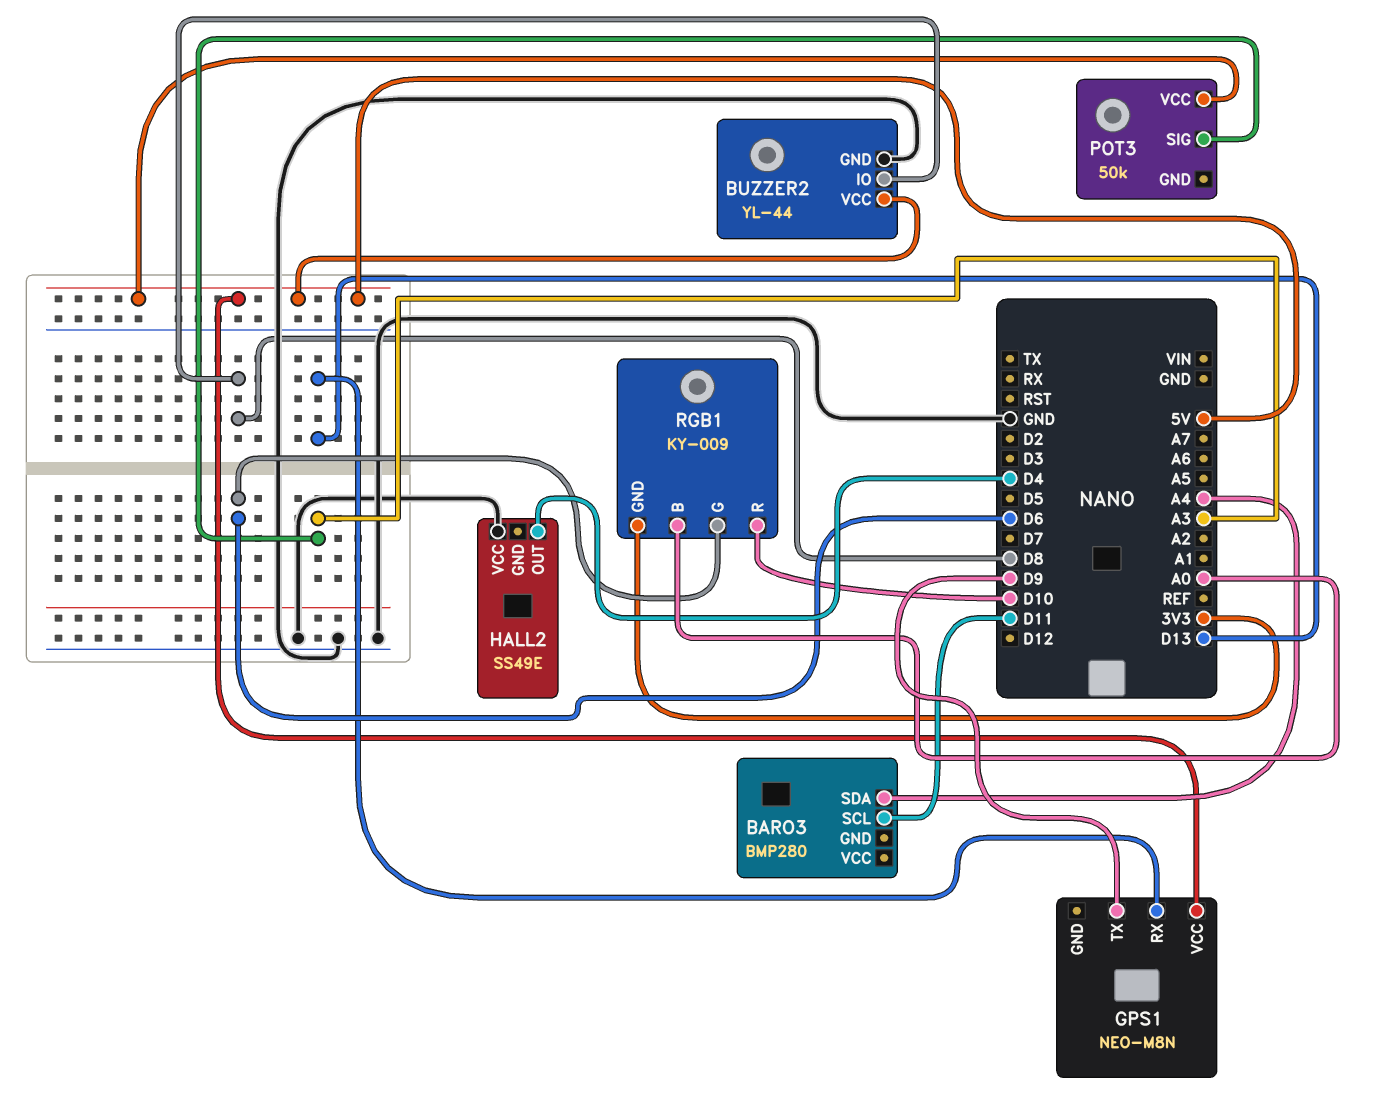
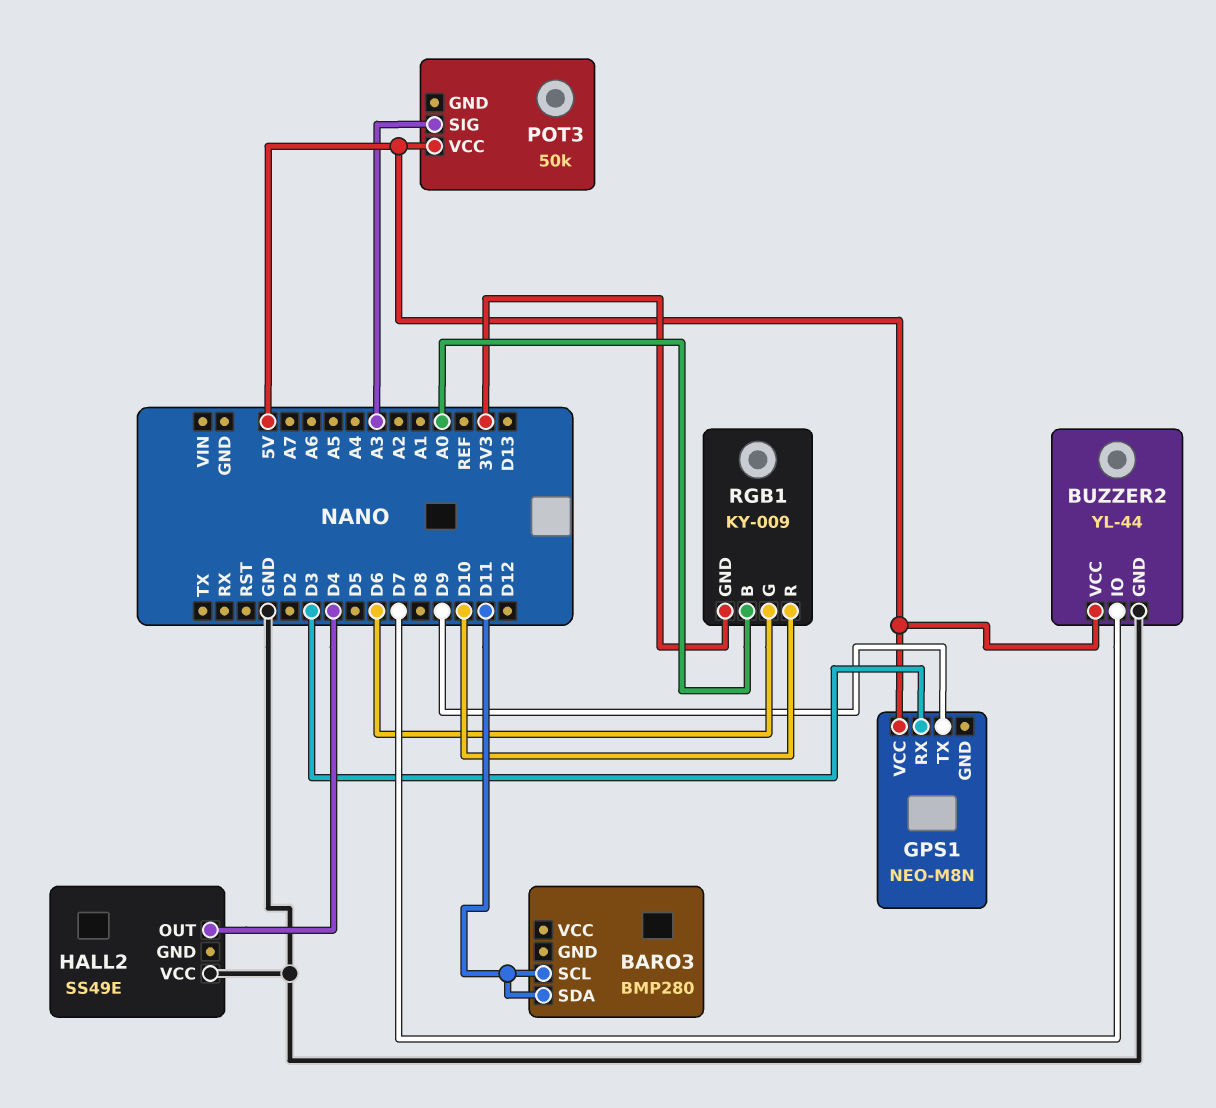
BARO3 pin SDA: A4 -> D11
BUZZER2 pin IO: D8 -> D7
GPS1 pin RX: D13 -> D3

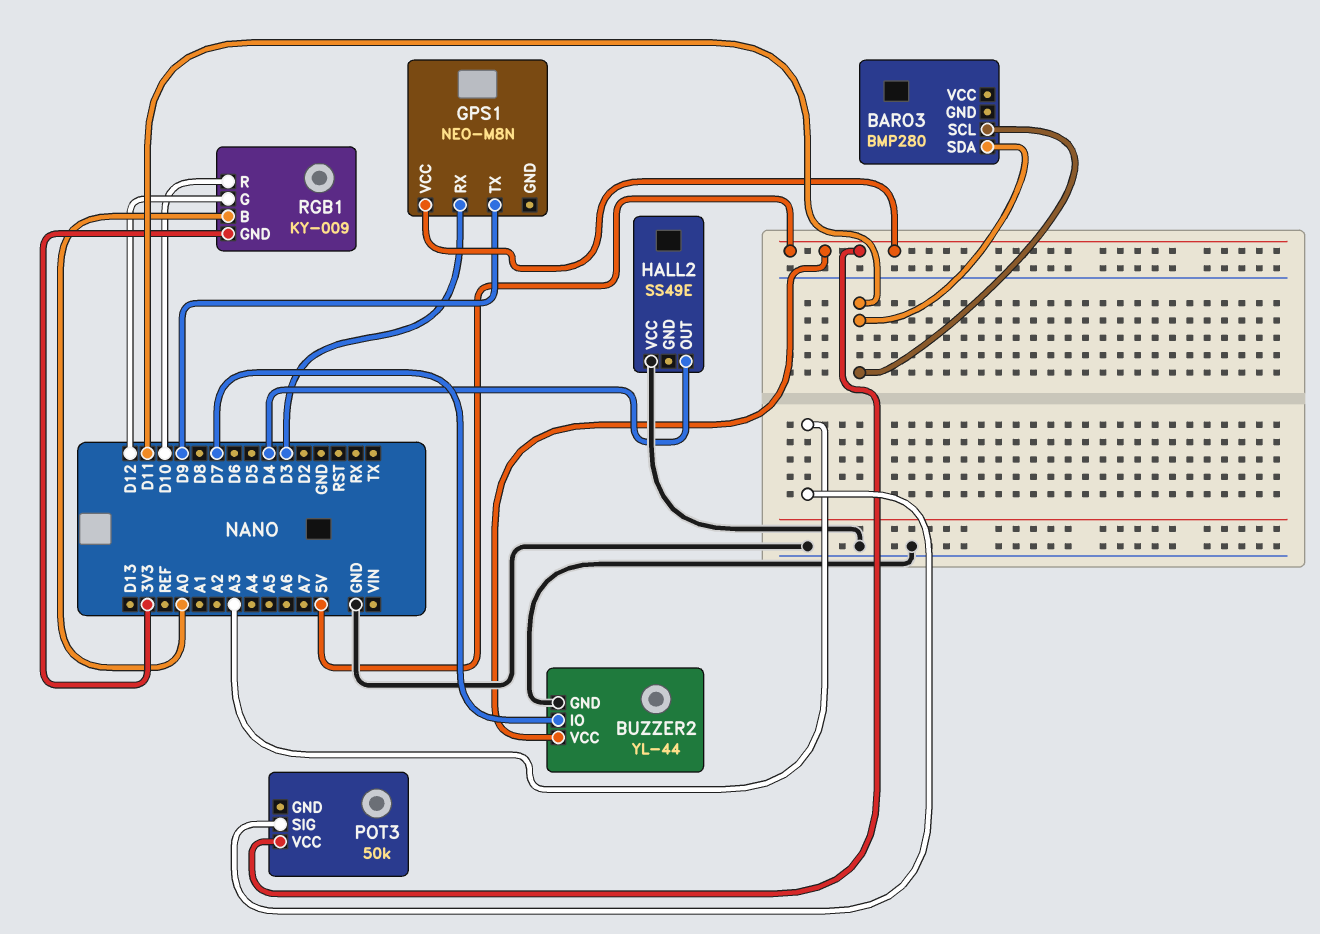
RGB1 pin G: D6 -> D12

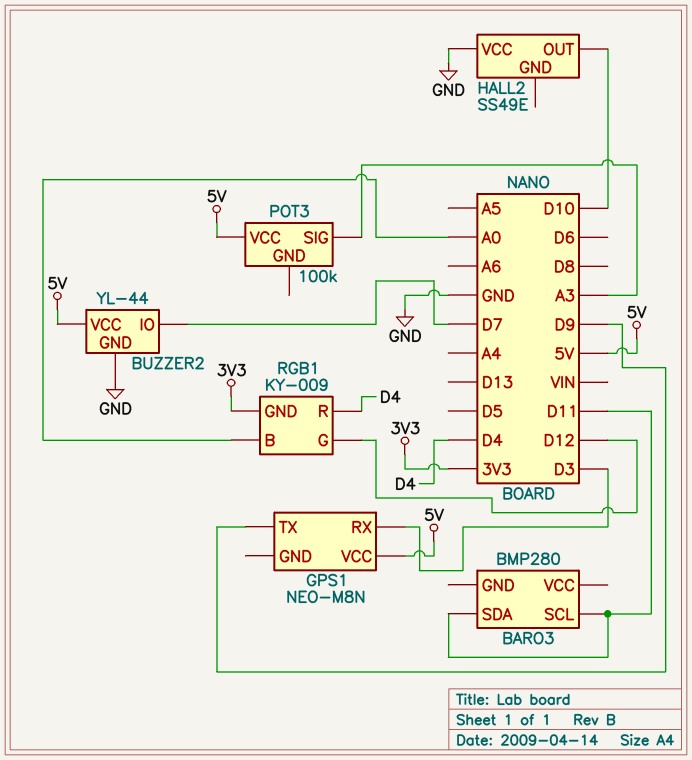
HALL2 pin OUT: D4 -> D10
POT3: 50k -> 100k
RGB1 pin R: D10 -> D4

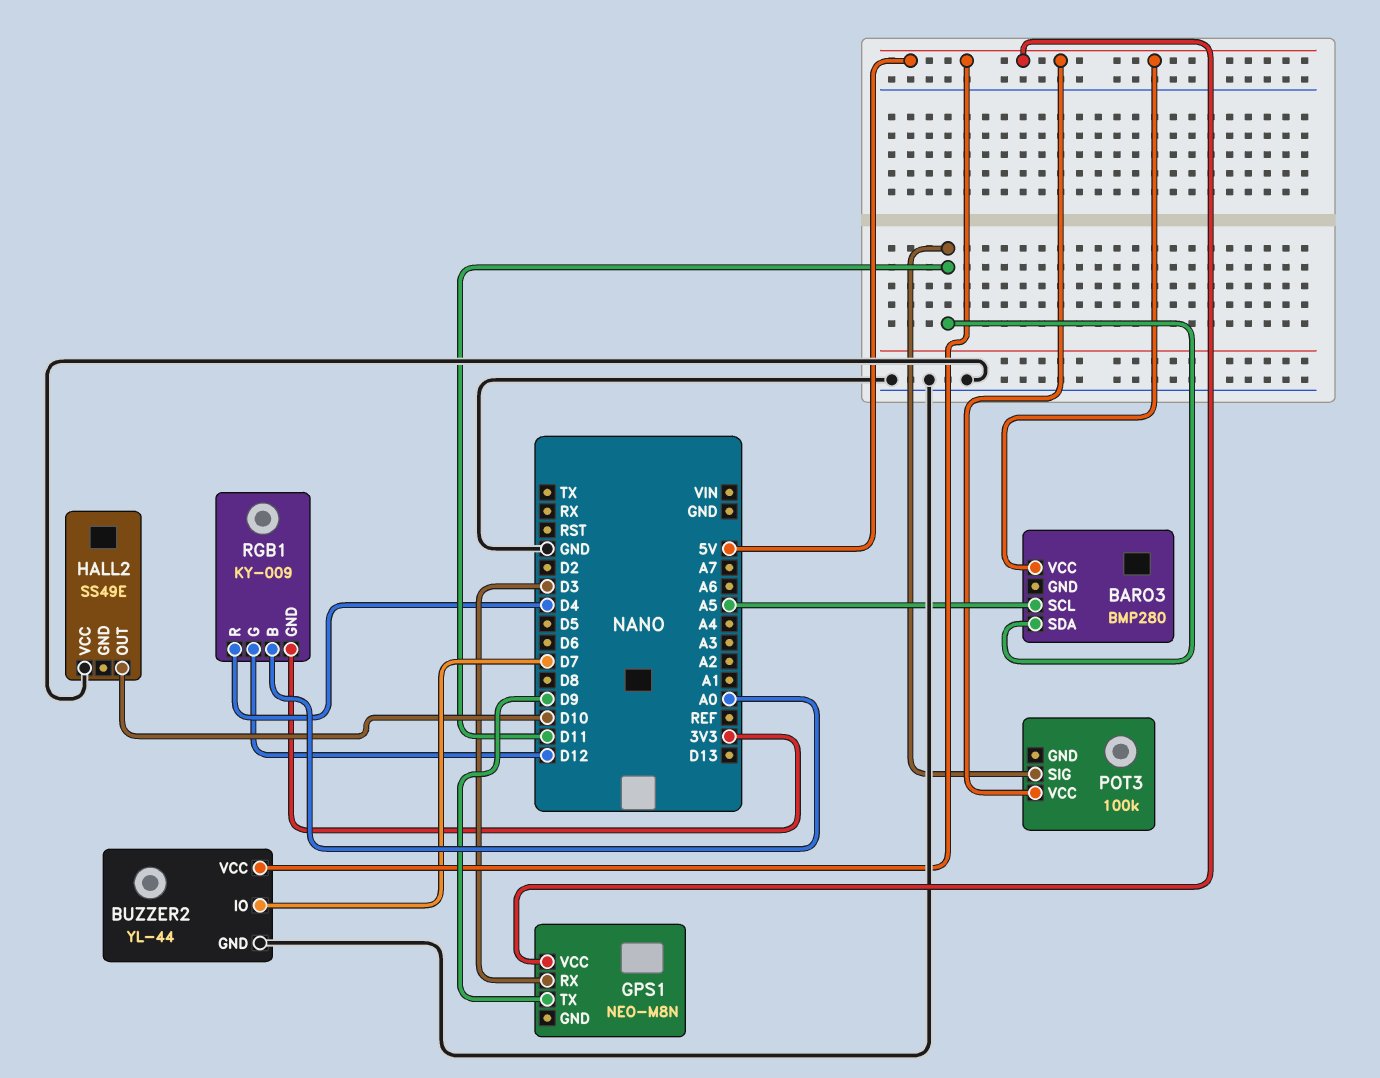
BARO3 pin SCL: D11 -> A5
BARO3 pin VCC: none -> 5V
POT3 pin SIG: A3 -> D11

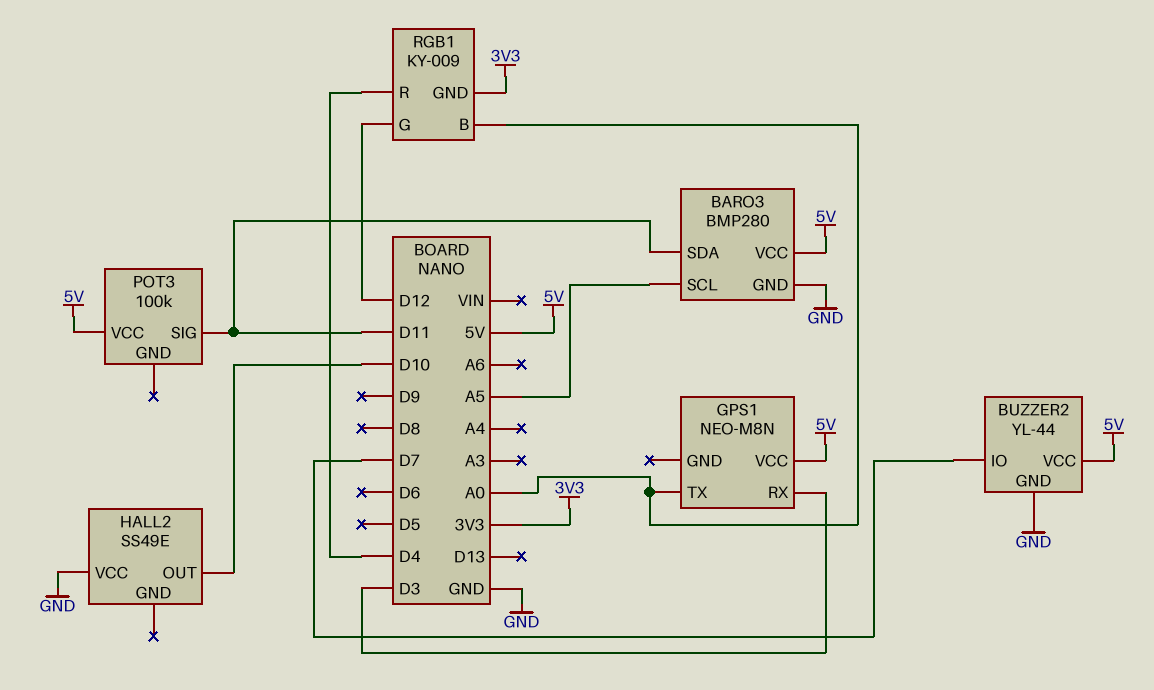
BARO3 pin GND: none -> GND
GPS1 pin TX: D9 -> A0

